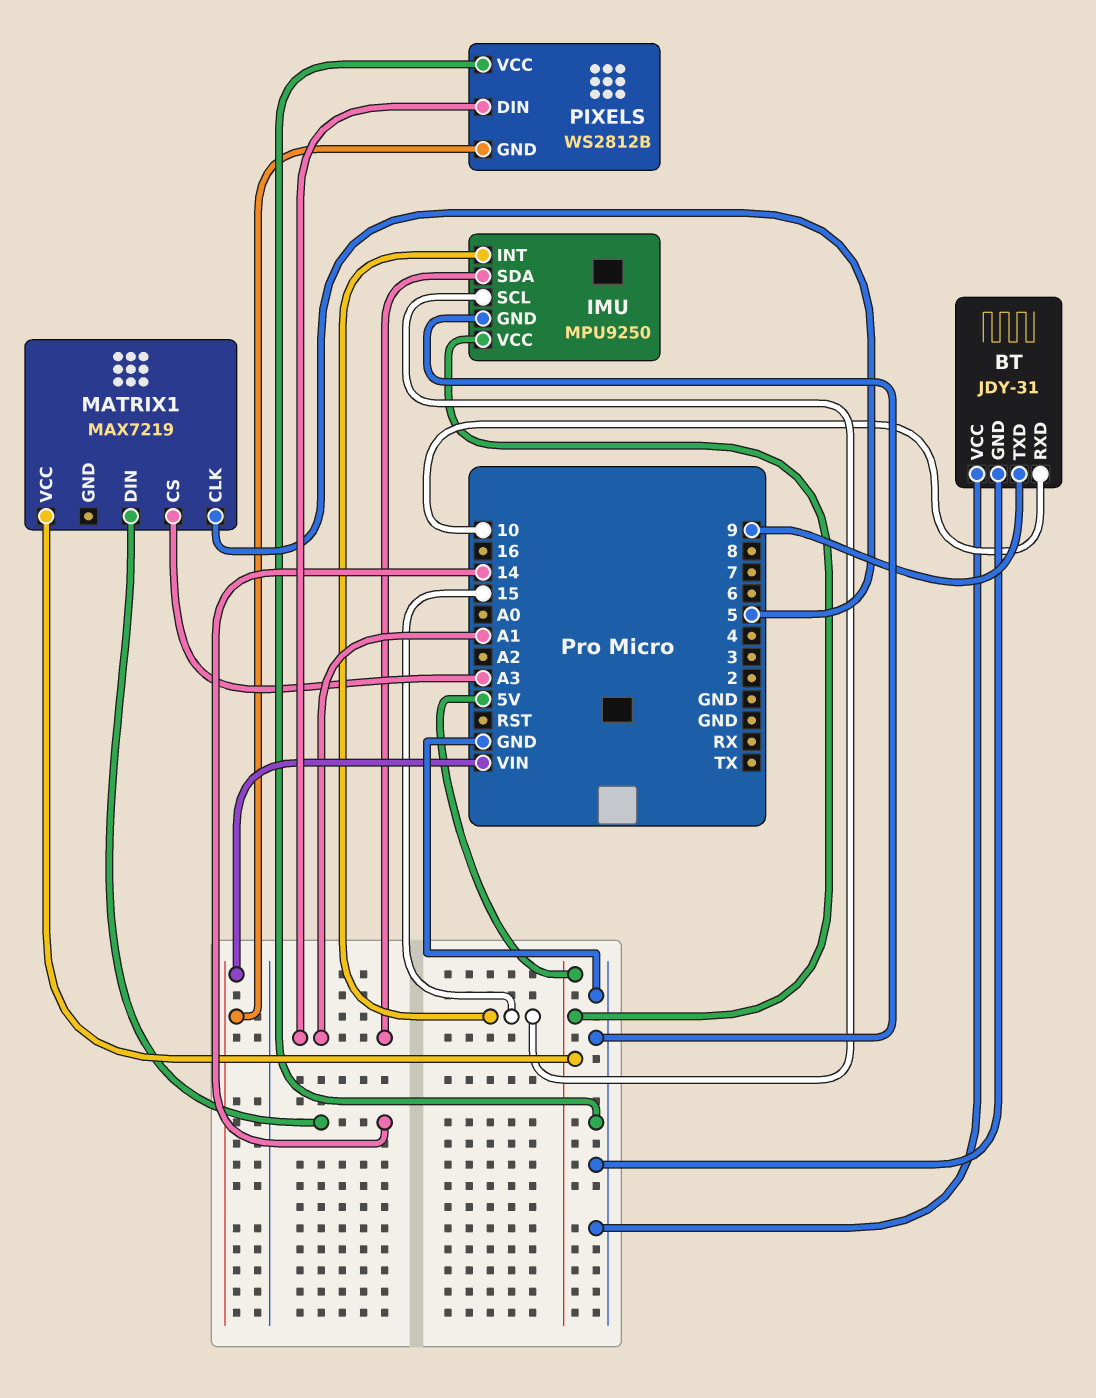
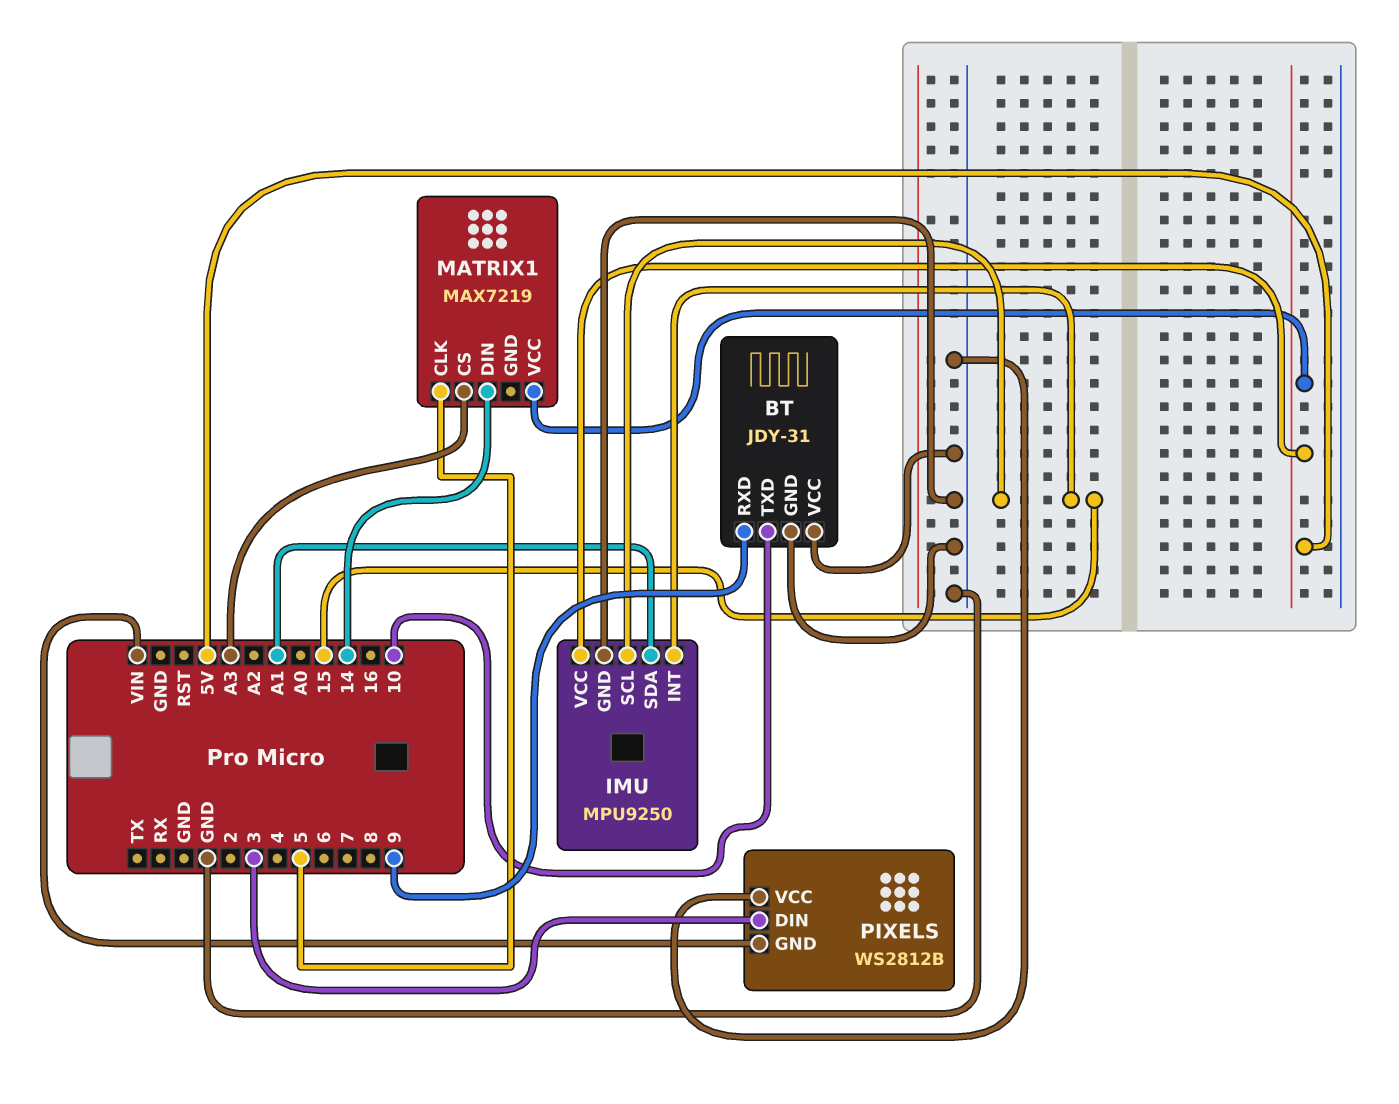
BT pin RXD: 10 -> 9
BT pin TXD: 9 -> 10
PIXELS pin DIN: A1 -> 3

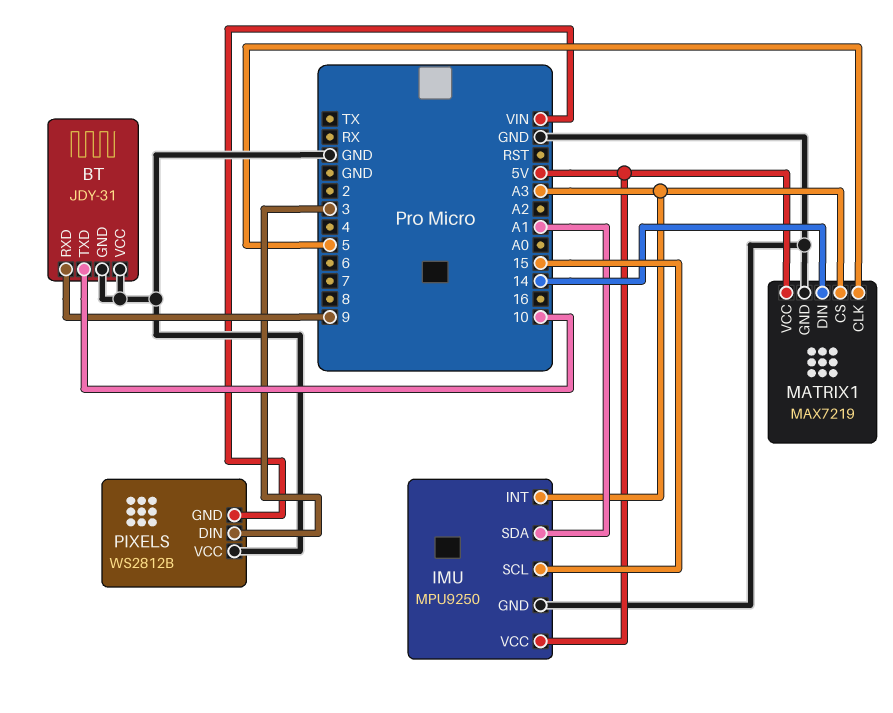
IMU pin INT: 15 -> A3
MATRIX1 pin GND: none -> GND

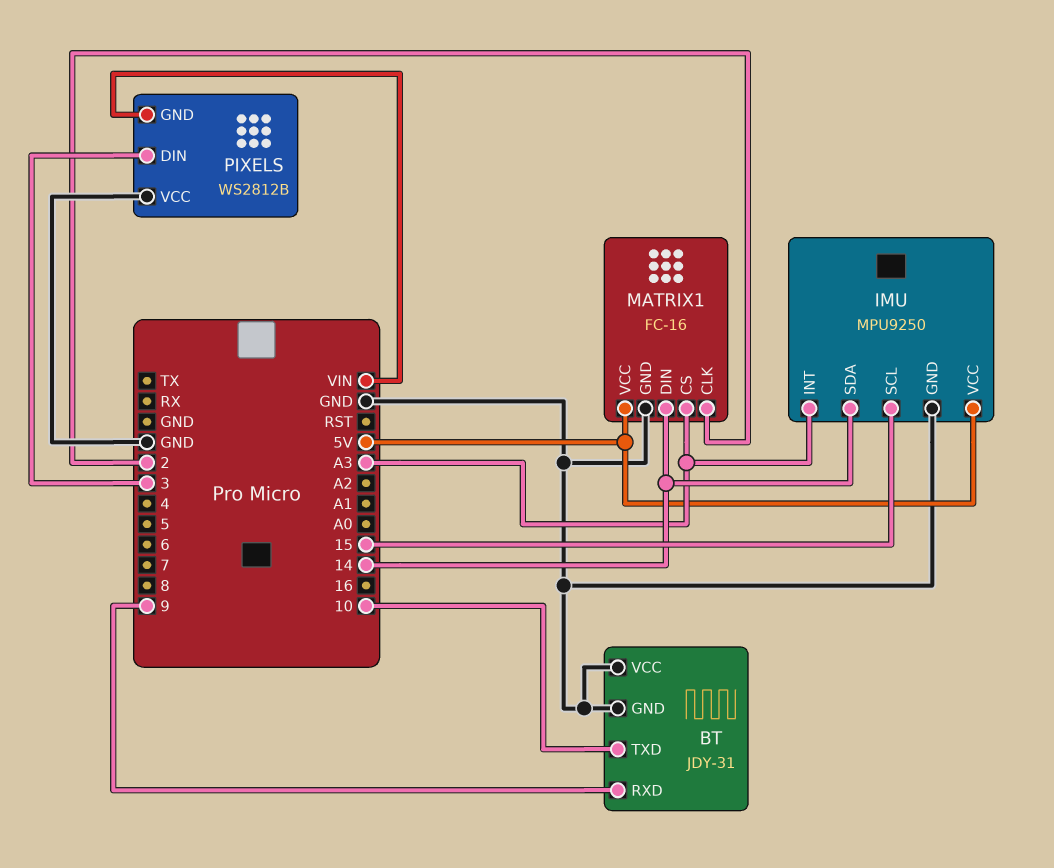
IMU pin SDA: A1 -> 14
MATRIX1: MAX7219 -> FC-16
MATRIX1 pin CLK: 5 -> 2

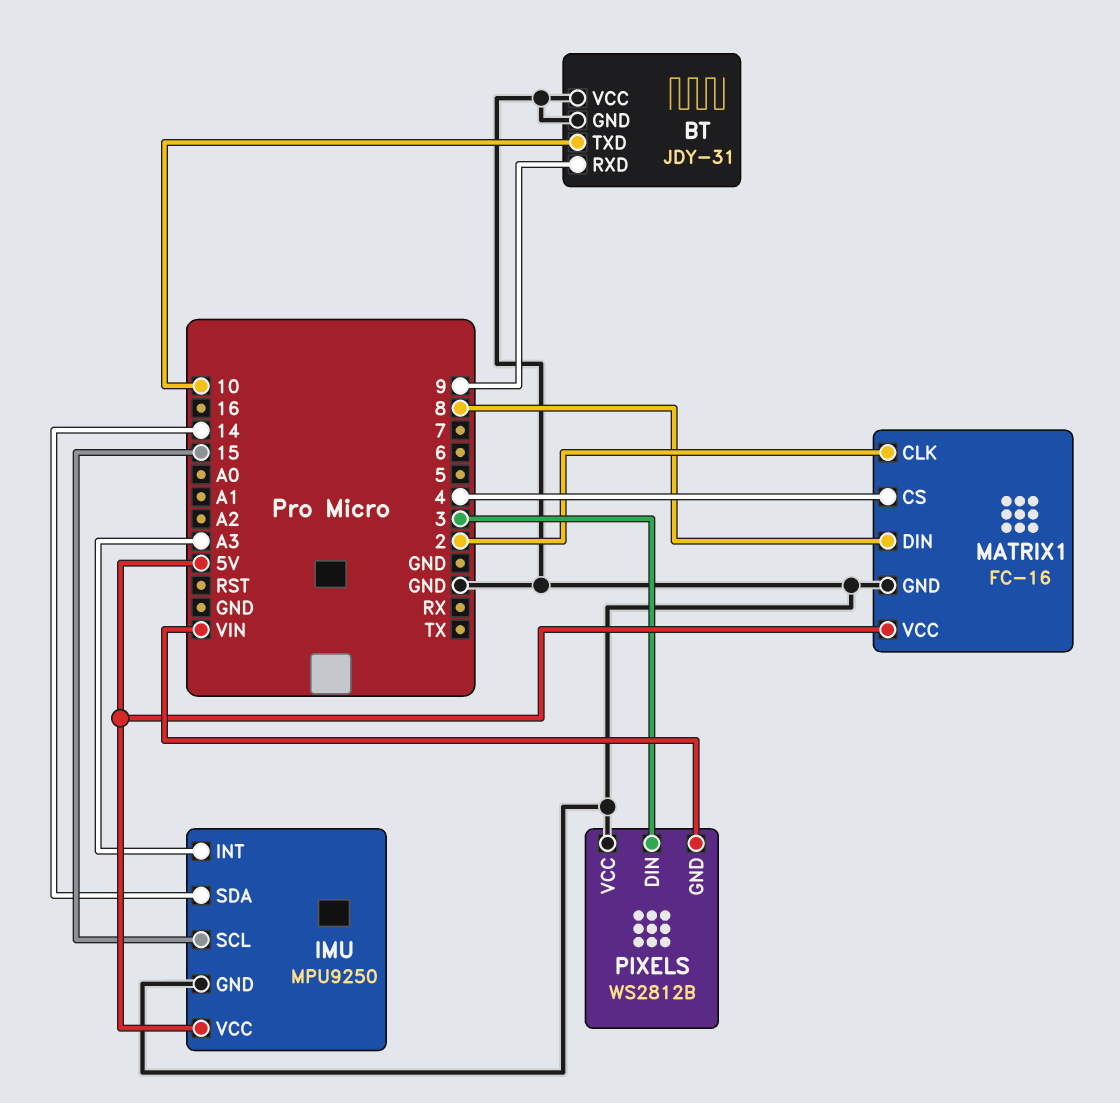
MATRIX1 pin CS: A3 -> 4
MATRIX1 pin DIN: 14 -> 8

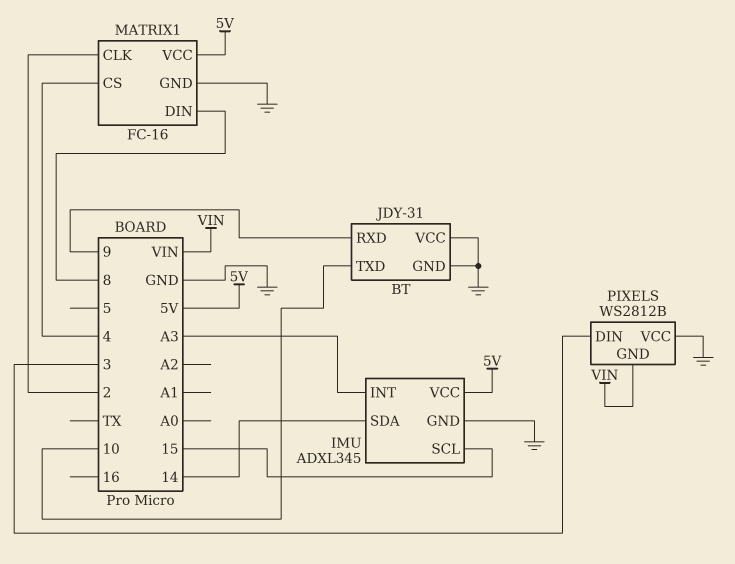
IMU: MPU9250 -> ADXL345

